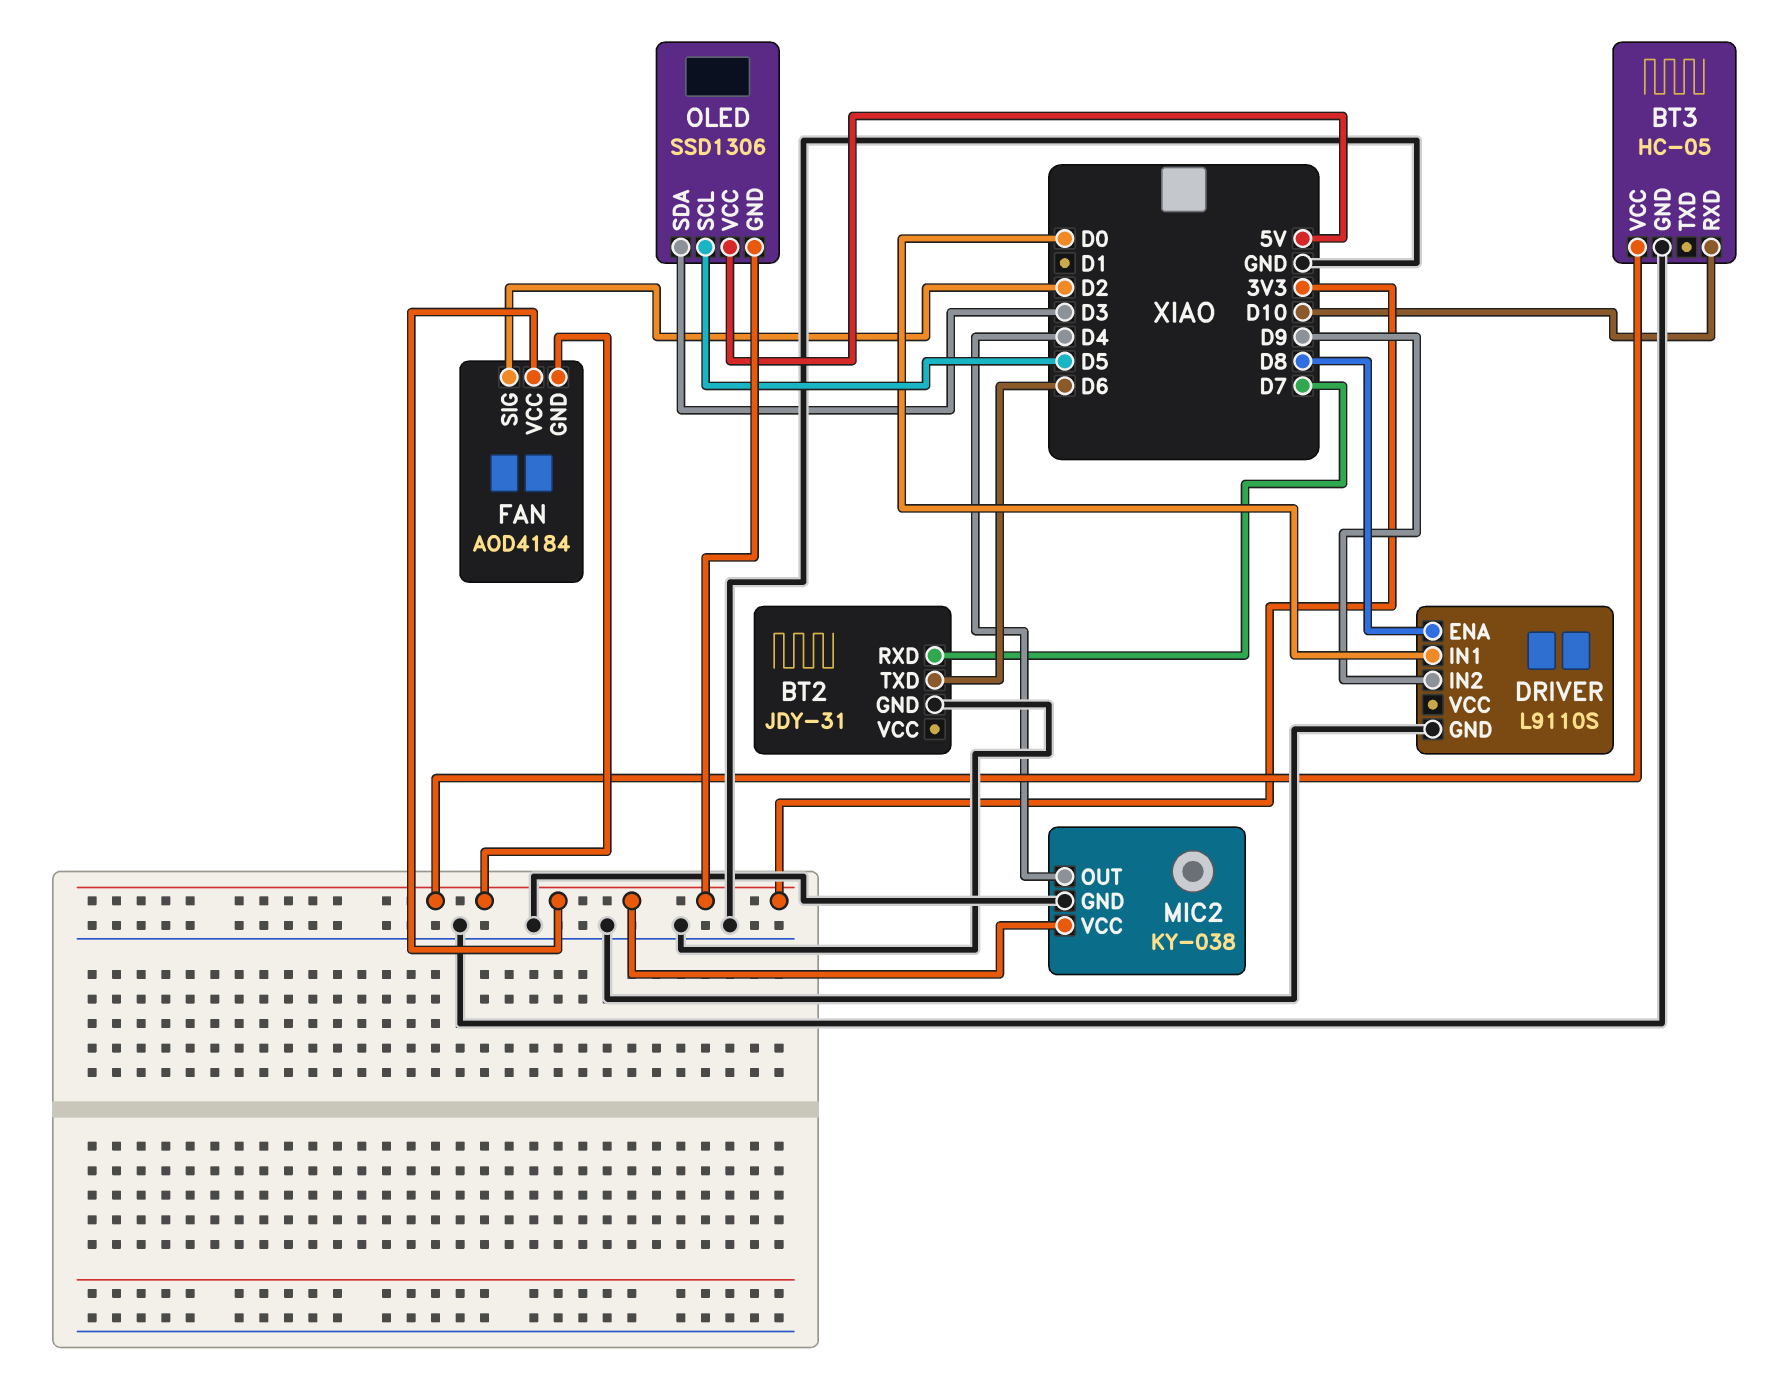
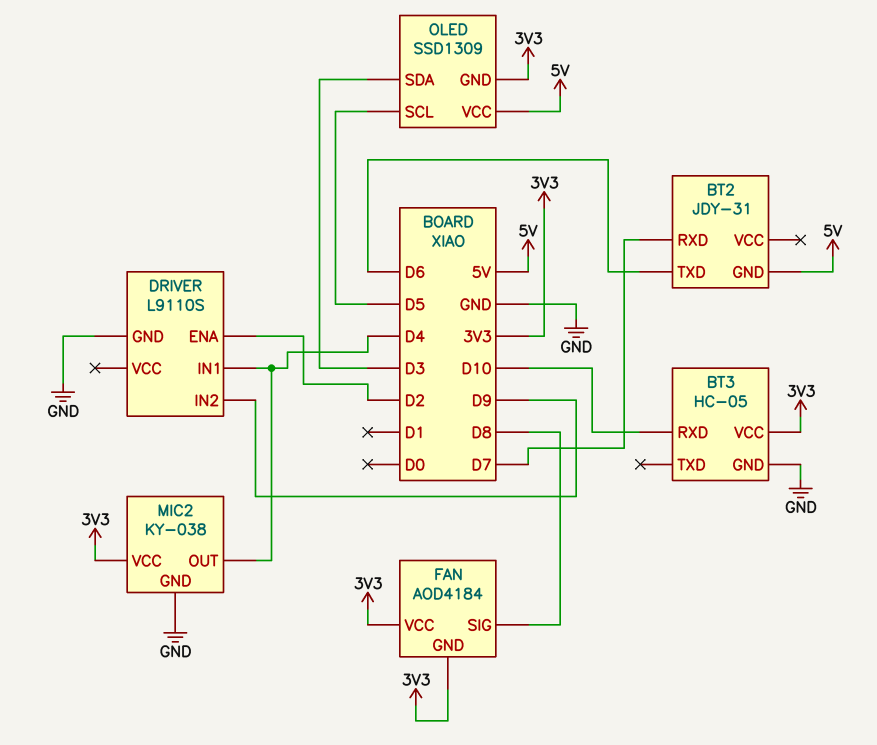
BT2 pin GND: GND -> 5V
DRIVER pin ENA: D8 -> D2
DRIVER pin IN1: D0 -> D4
FAN pin SIG: D2 -> D8
OLED: SSD1306 -> SSD1309

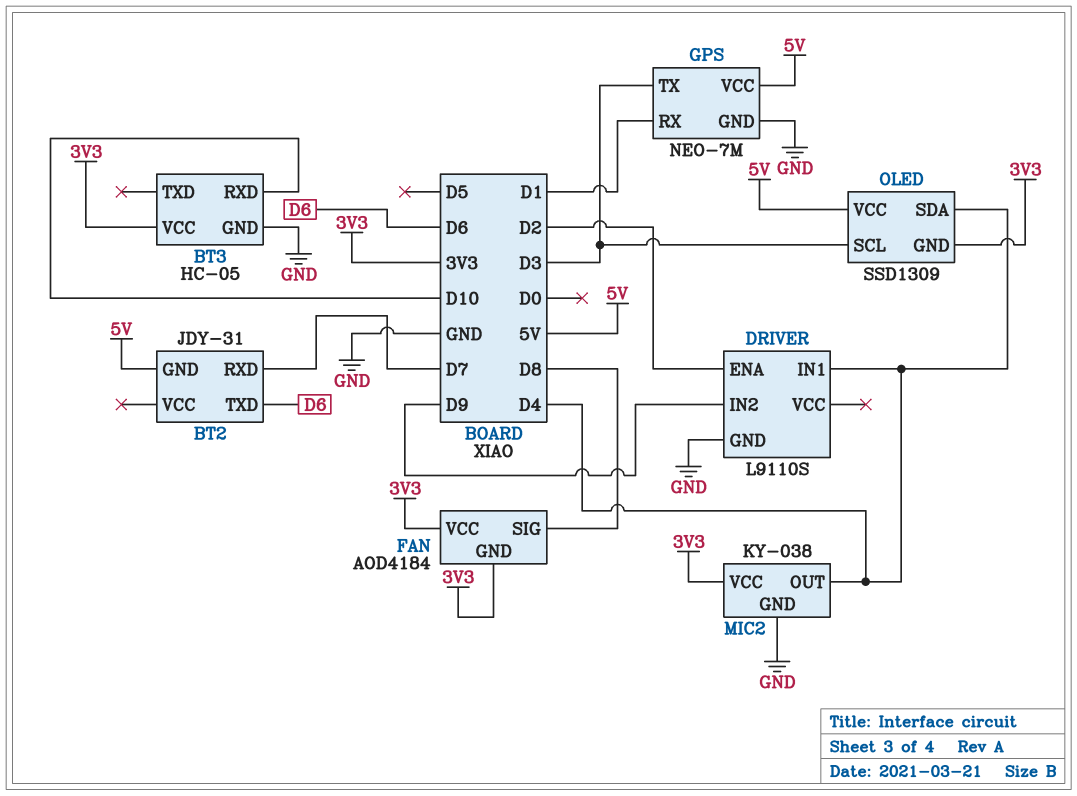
GPS: none -> NEO-7M
GPS pin GND: none -> GND
GPS pin RX: none -> D1
GPS pin TX: none -> D3
GPS pin VCC: none -> 5V
OLED pin SCL: D5 -> D3
OLED pin SDA: D3 -> D4

